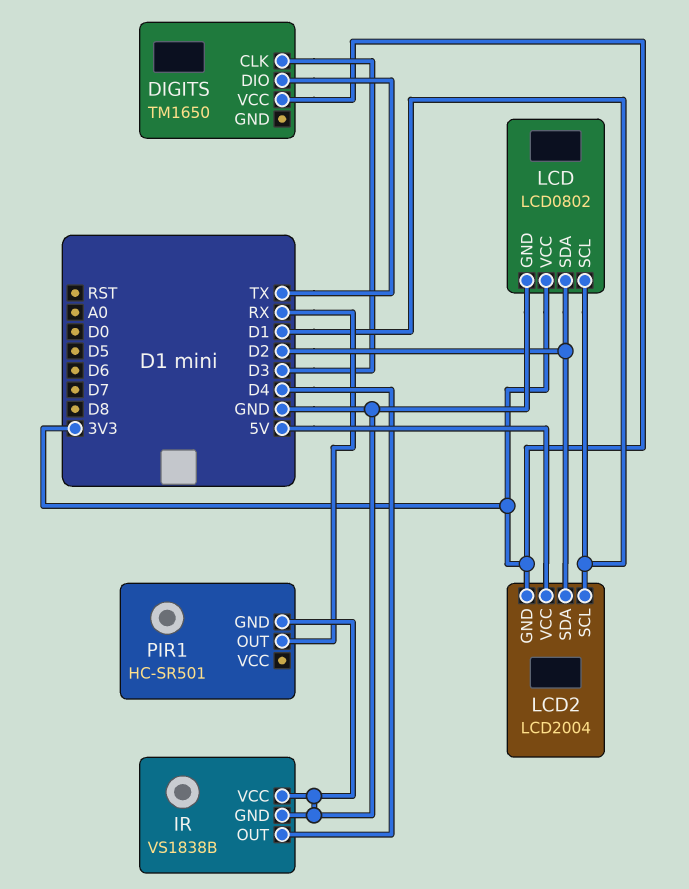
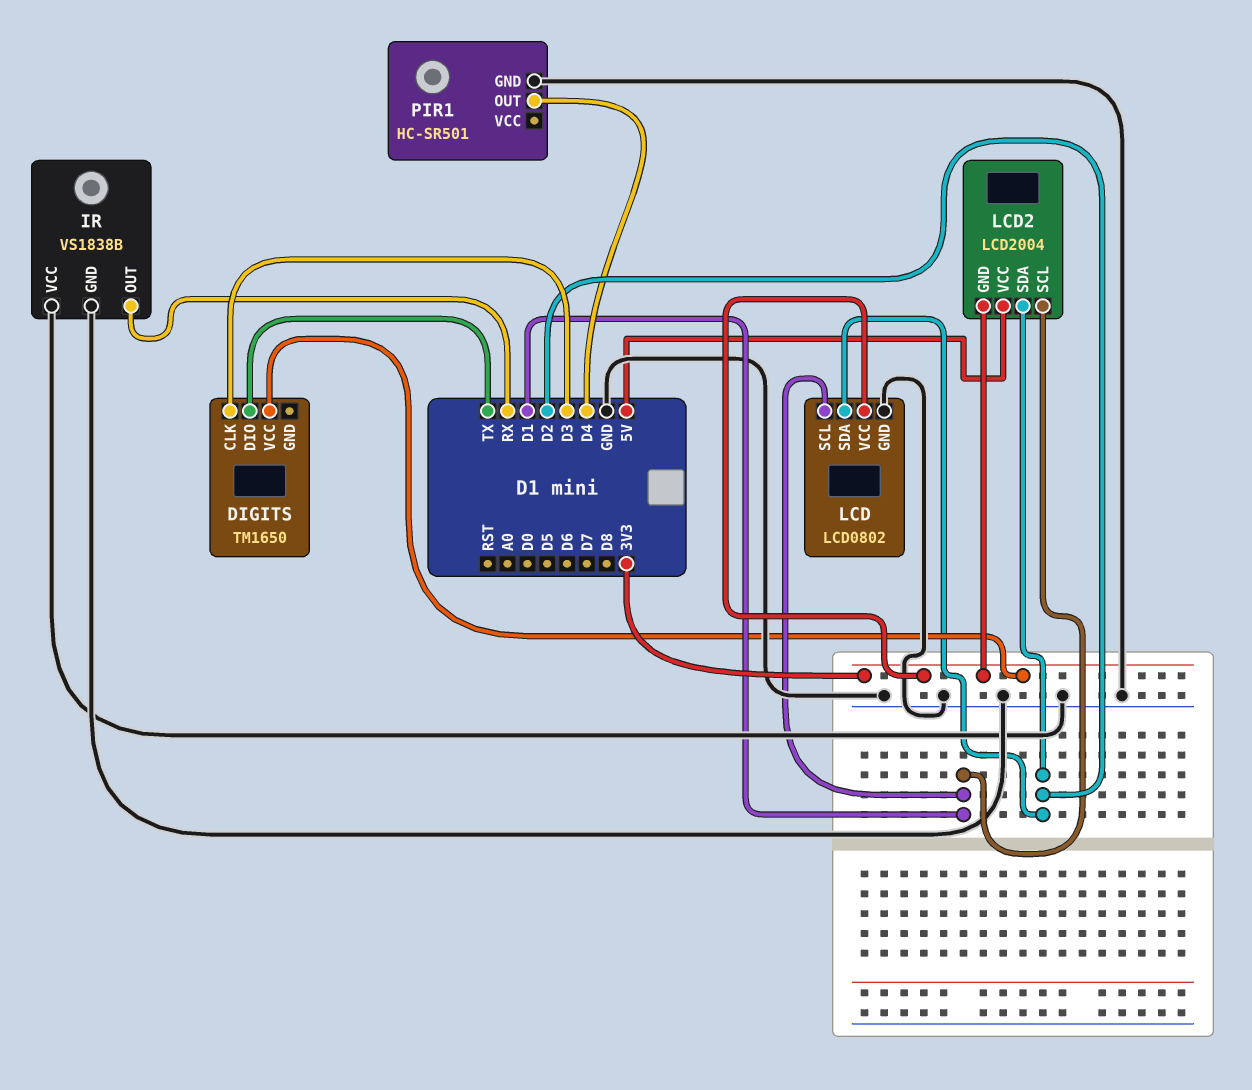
IR pin OUT: D4 -> RX
PIR1 pin OUT: RX -> D4

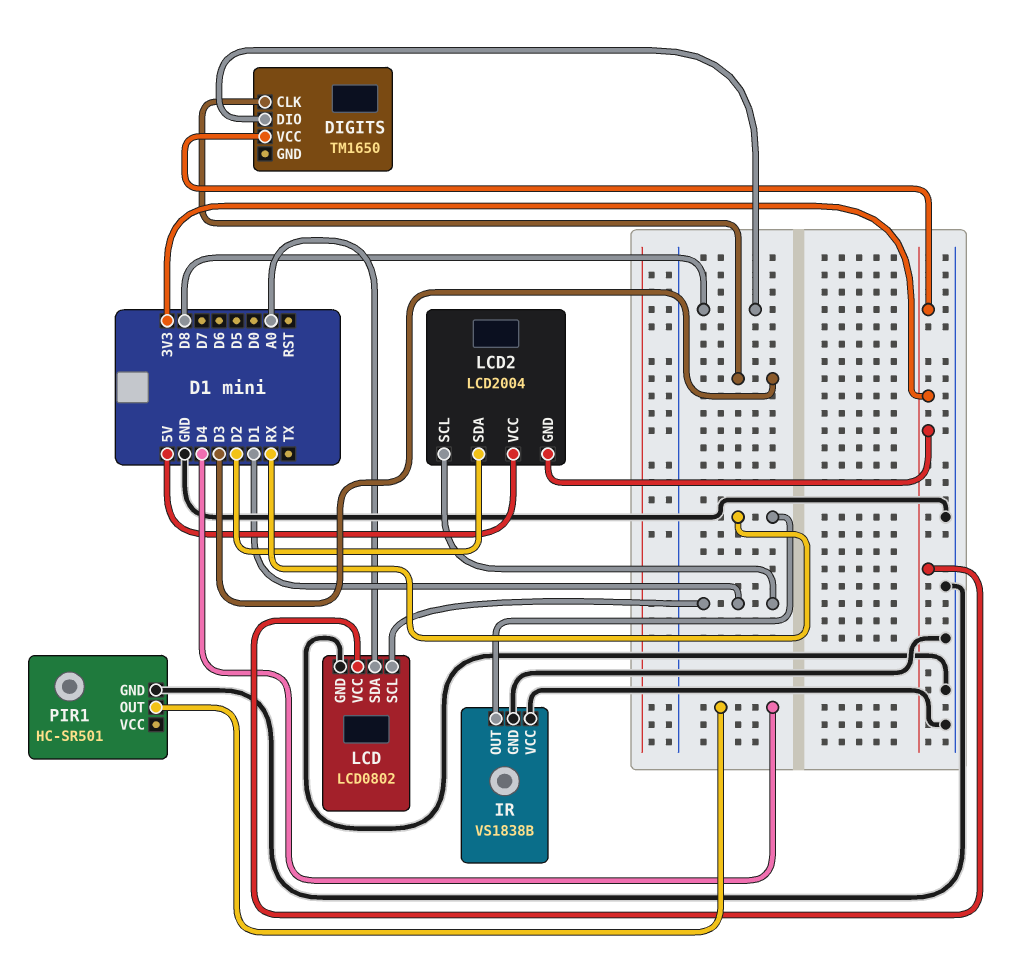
DIGITS pin DIO: TX -> D8
LCD pin SDA: D2 -> A0

